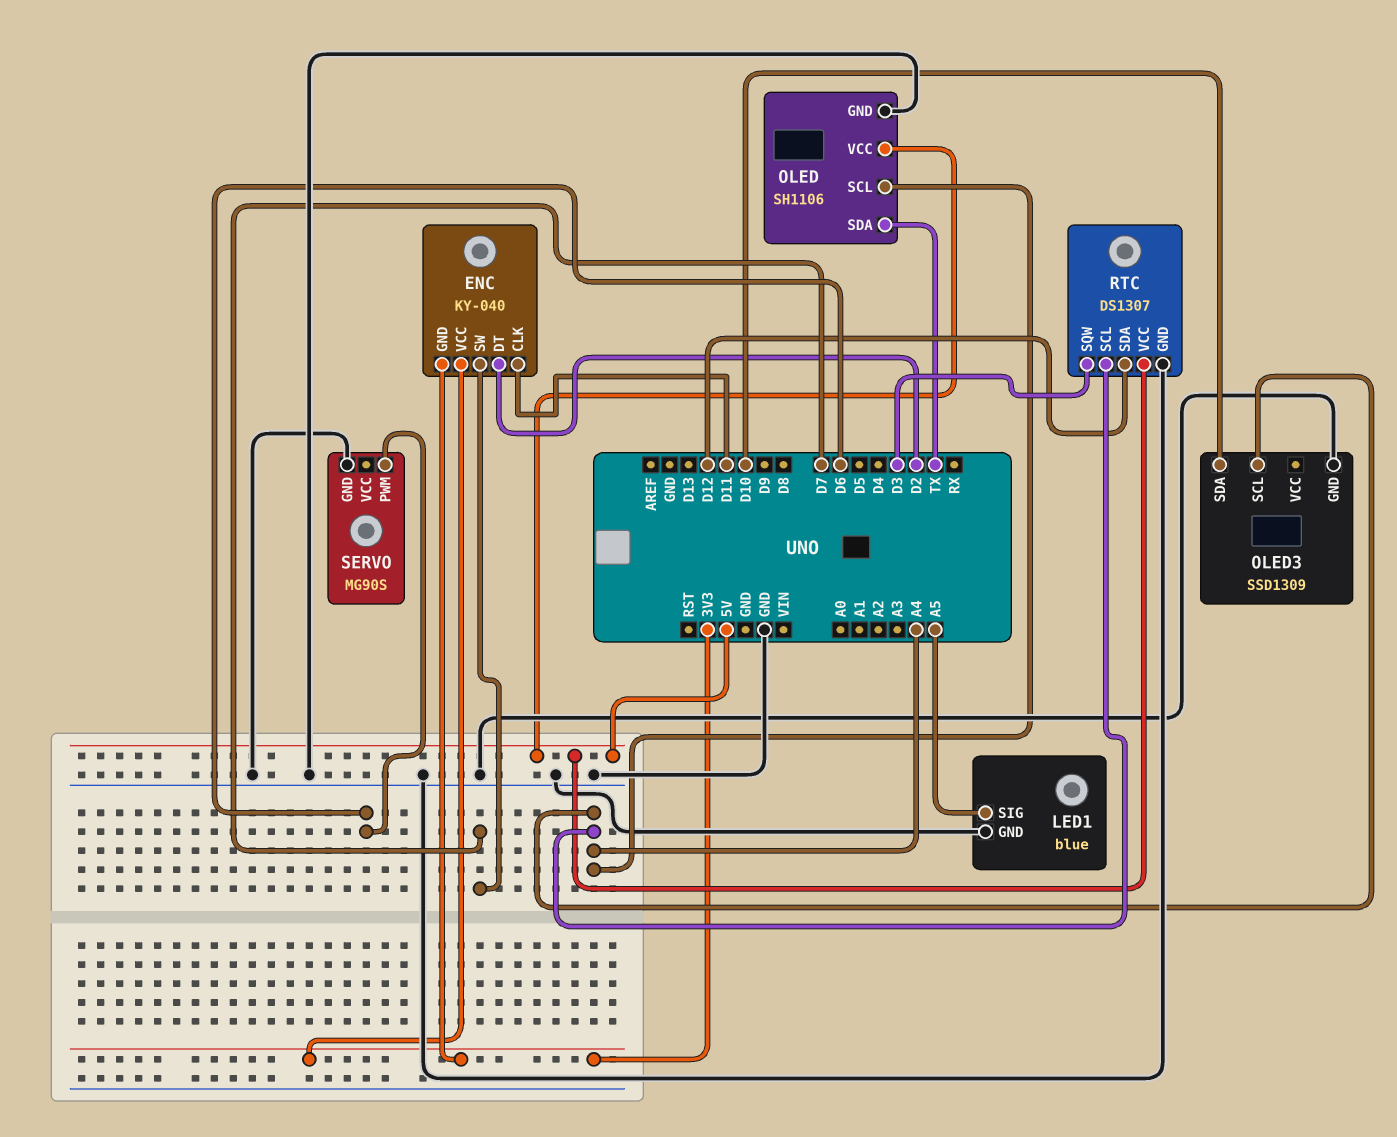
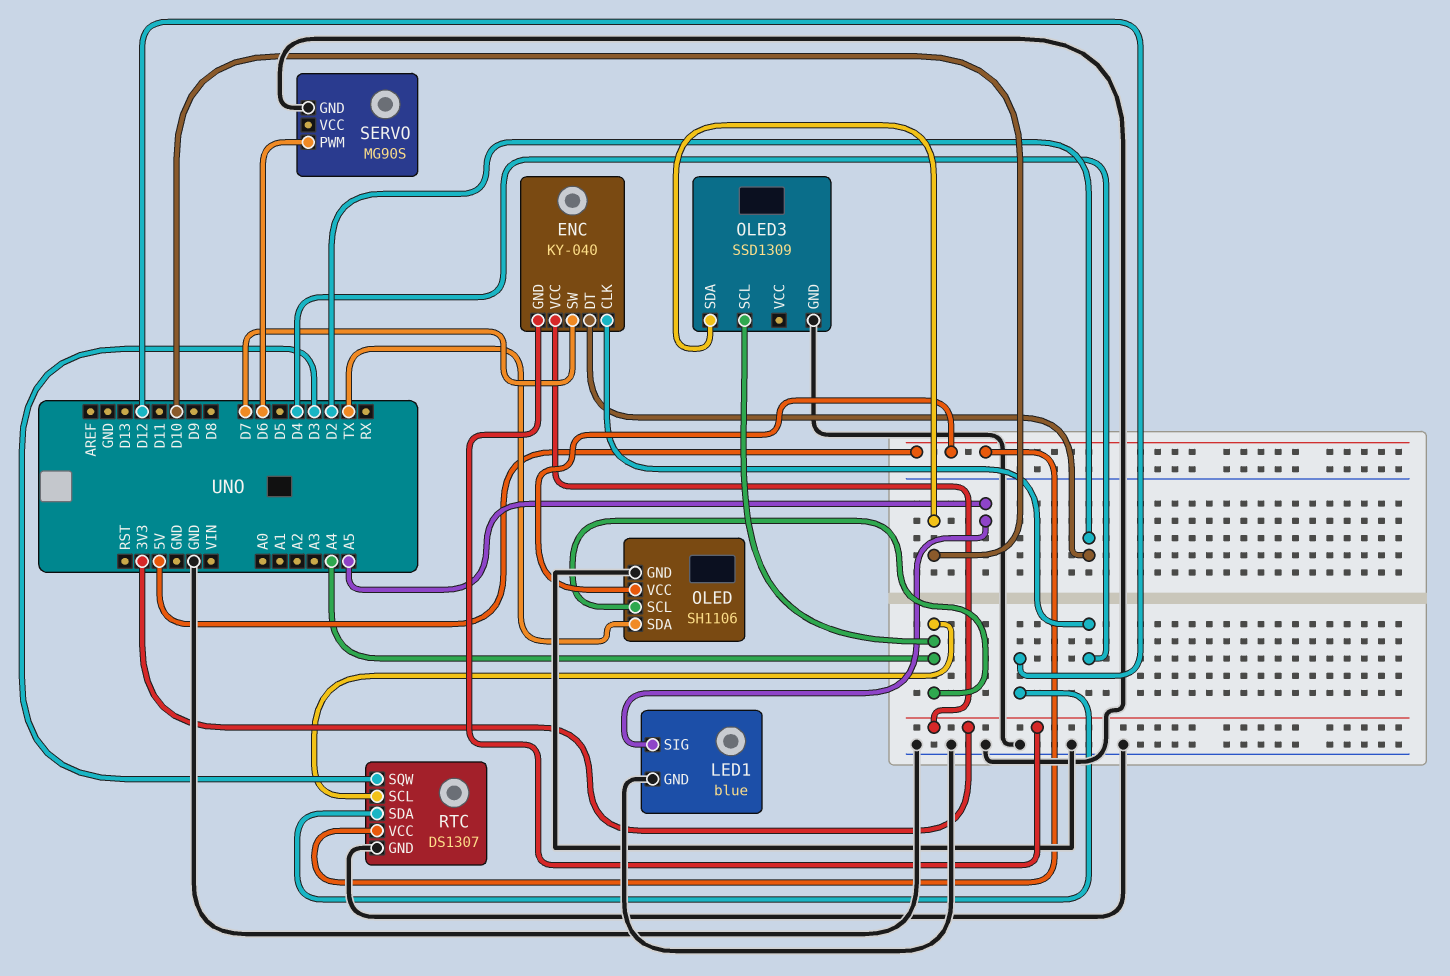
ENC pin CLK: D11 -> D4

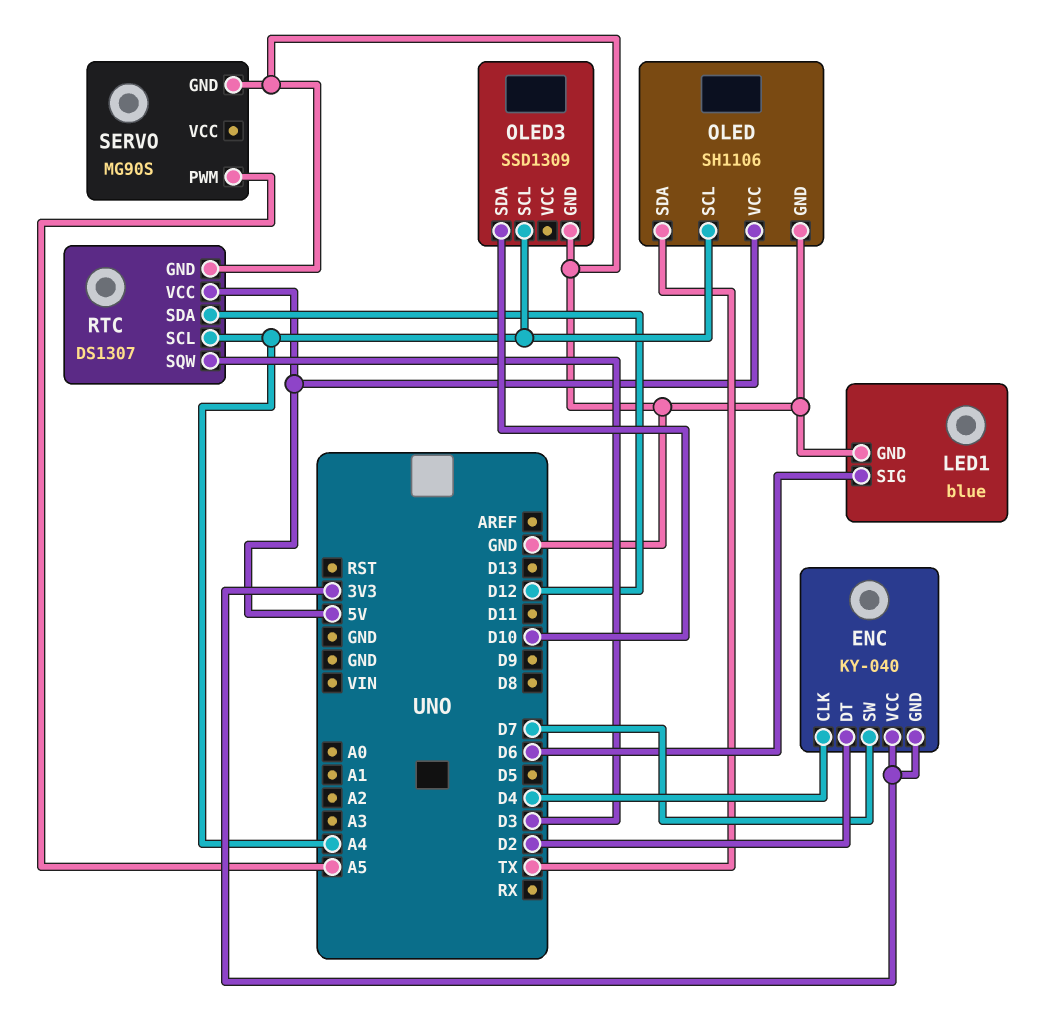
LED1 pin SIG: A5 -> D6
SERVO pin PWM: D6 -> A5

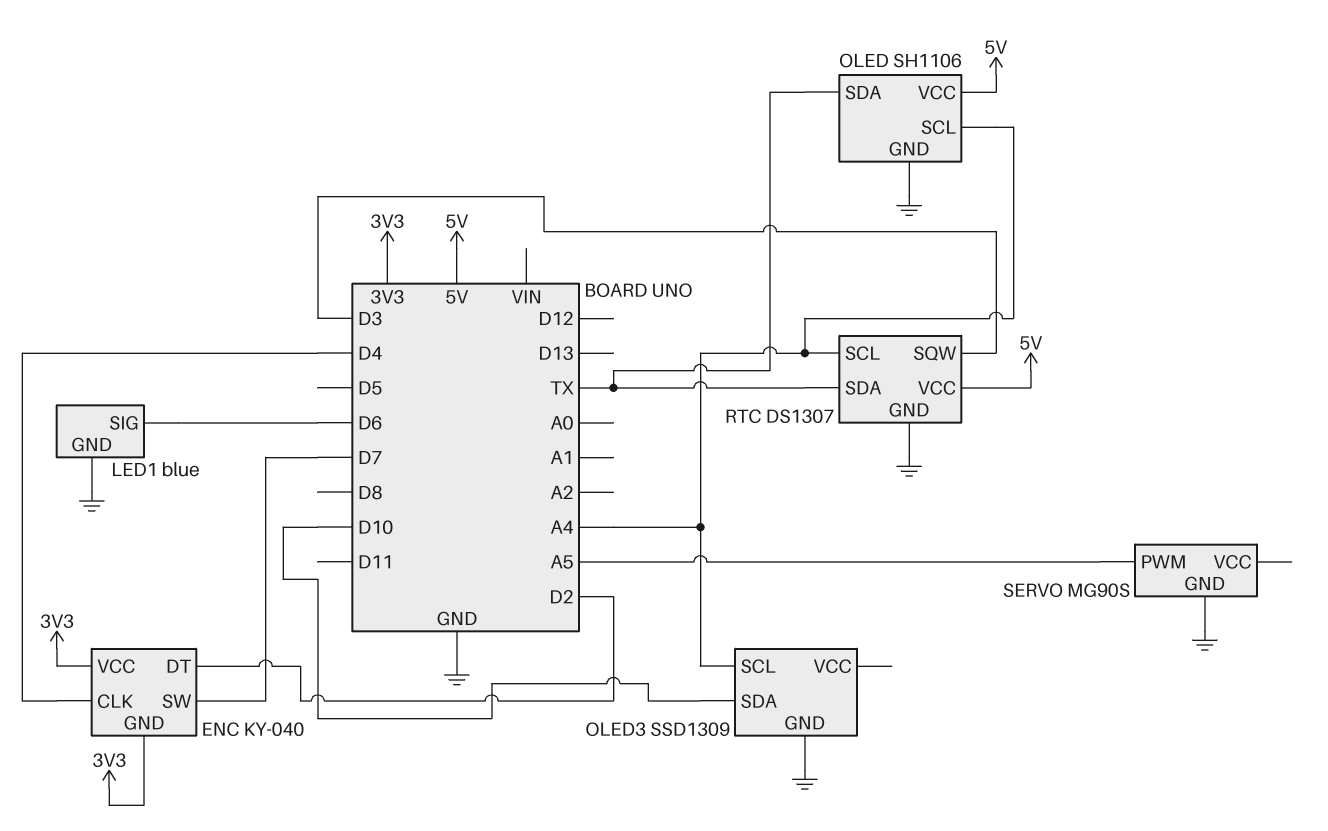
RTC pin SDA: D12 -> TX

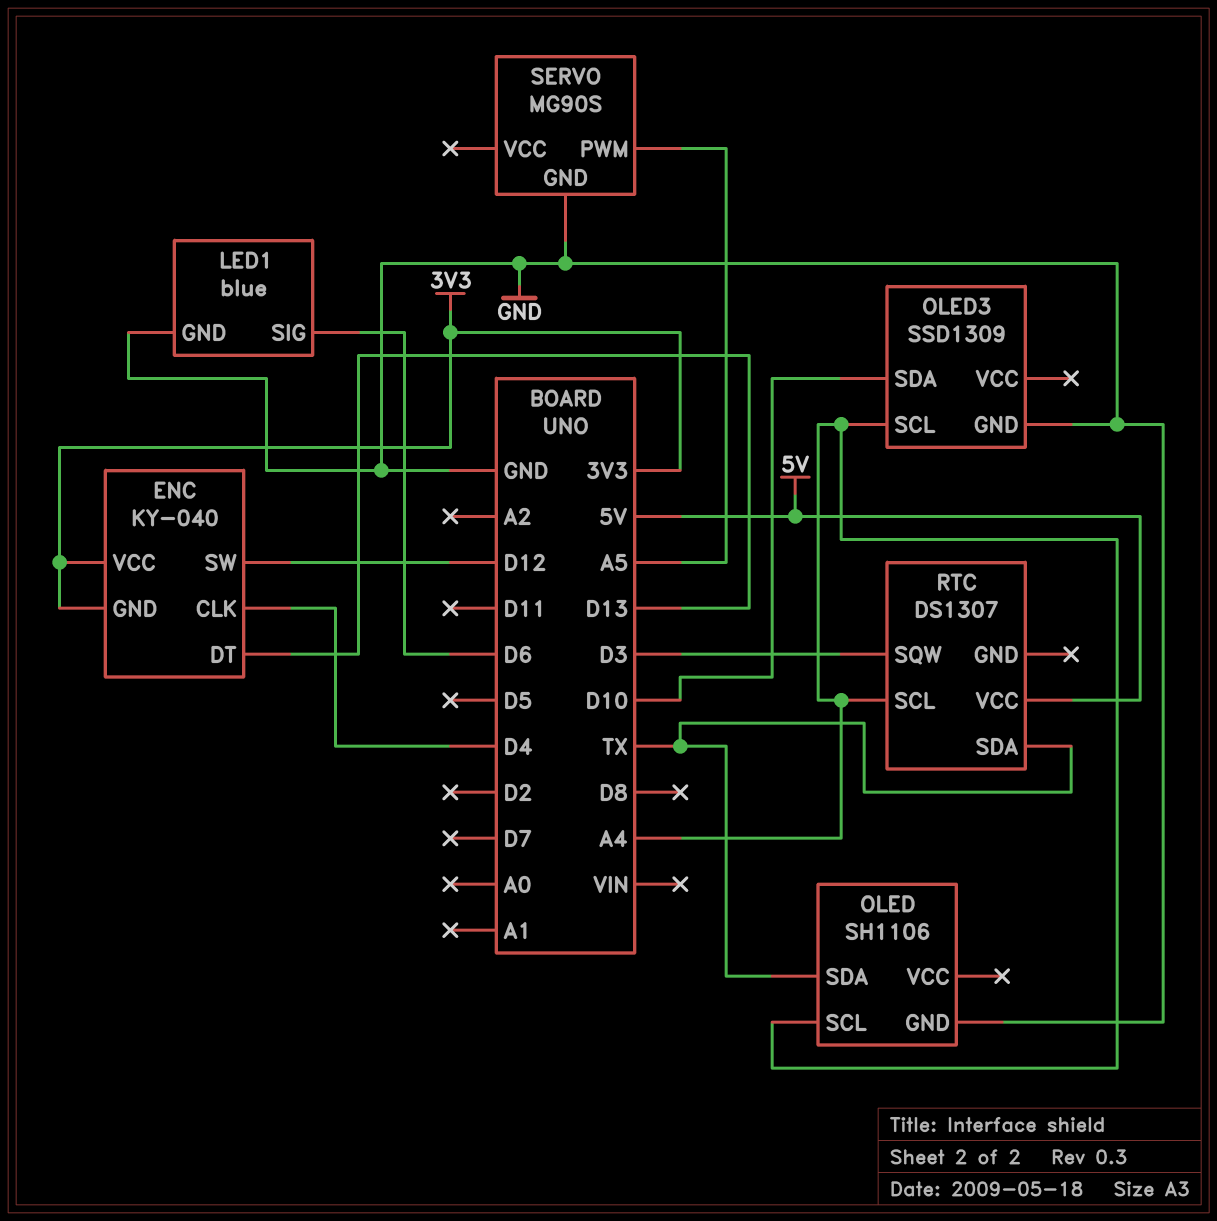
ENC pin DT: D2 -> D13
ENC pin SW: D7 -> D12
OLED pin VCC: 5V -> none
RTC pin GND: GND -> none

